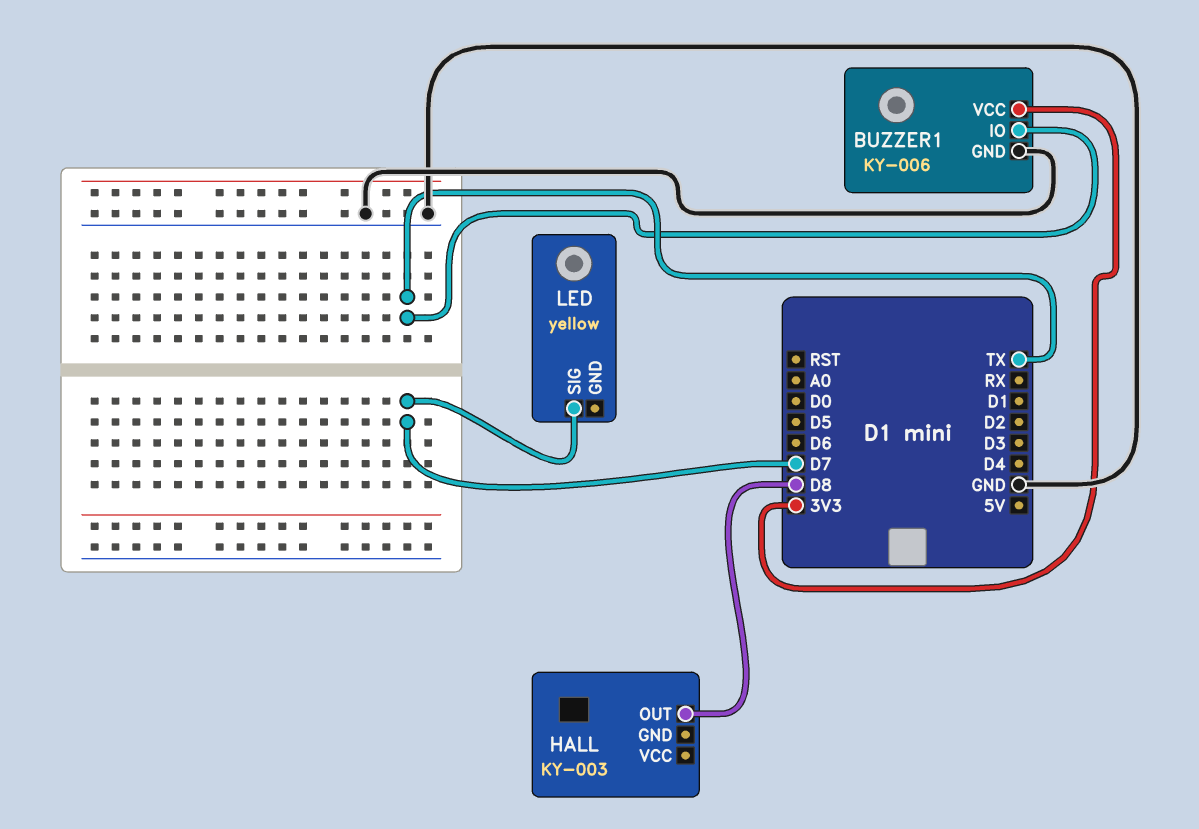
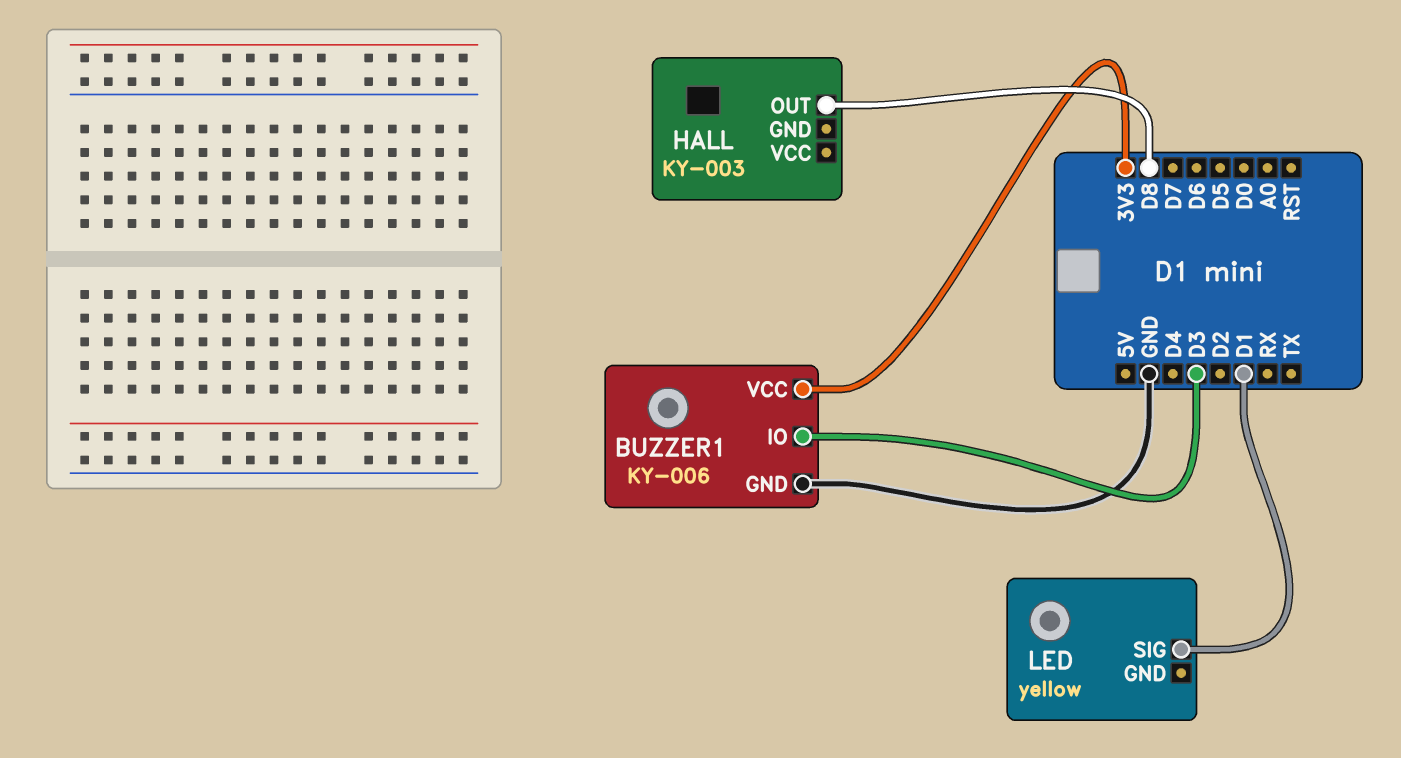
BUZZER1 pin IO: TX -> D3
LED pin SIG: D7 -> D1

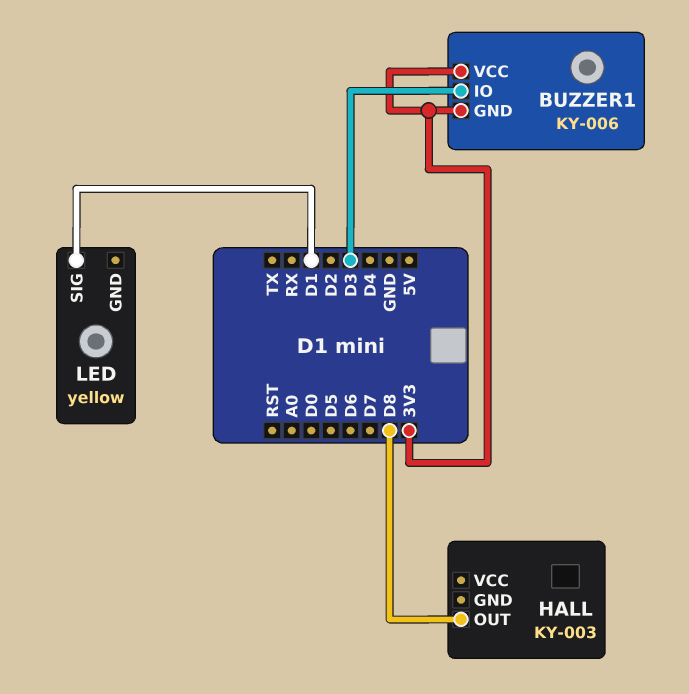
BUZZER1 pin GND: GND -> 3V3

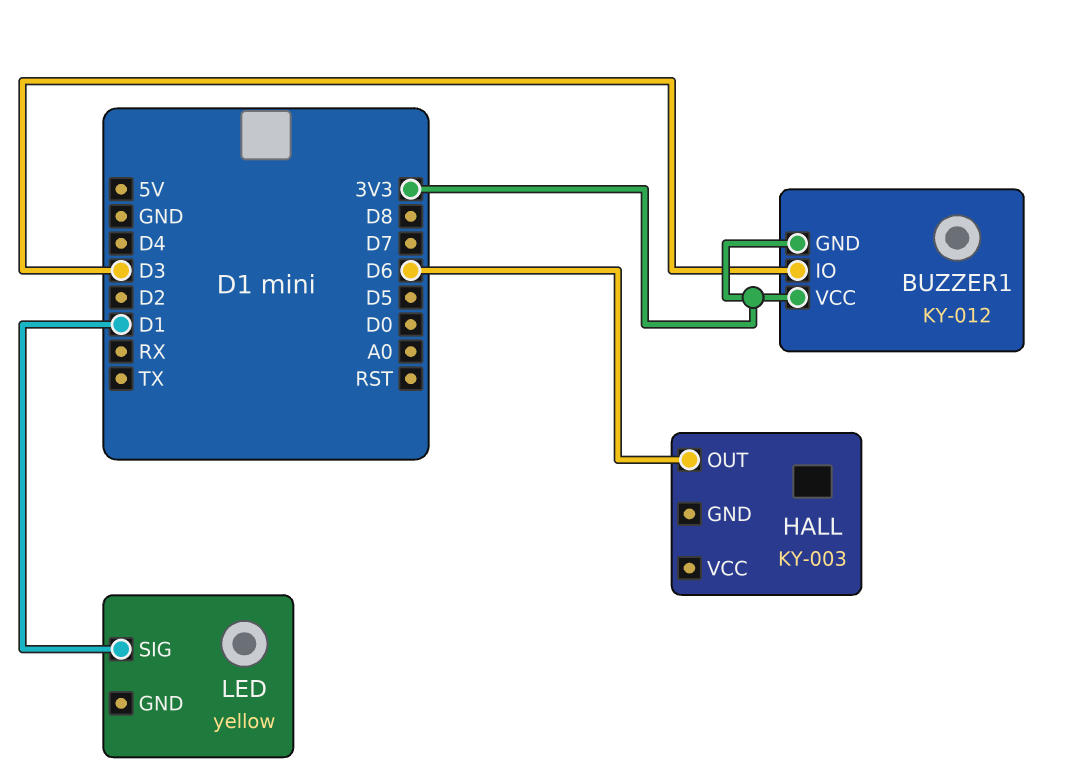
BUZZER1: KY-006 -> KY-012
HALL pin OUT: D8 -> D6

